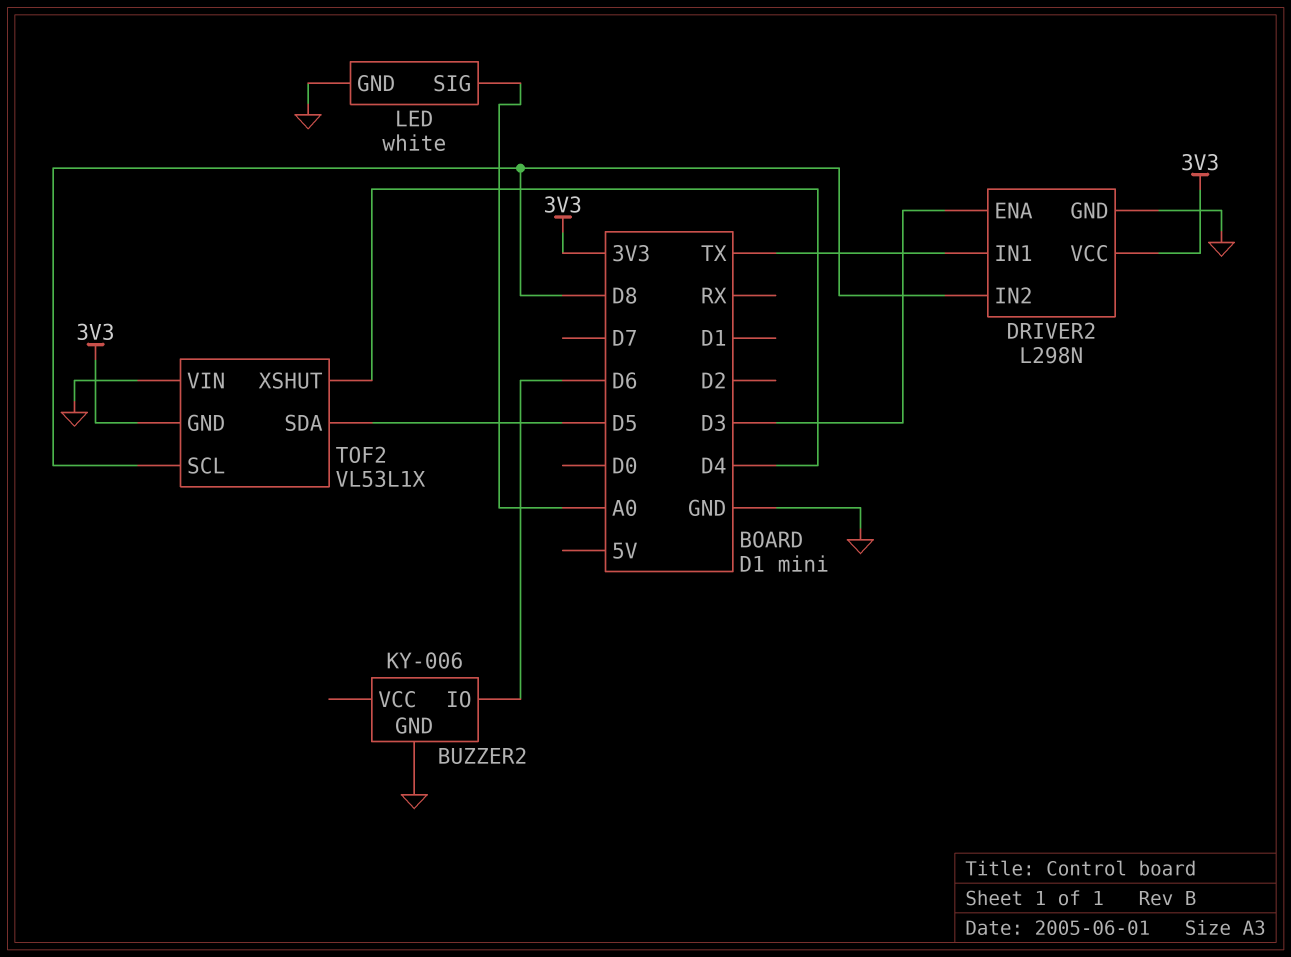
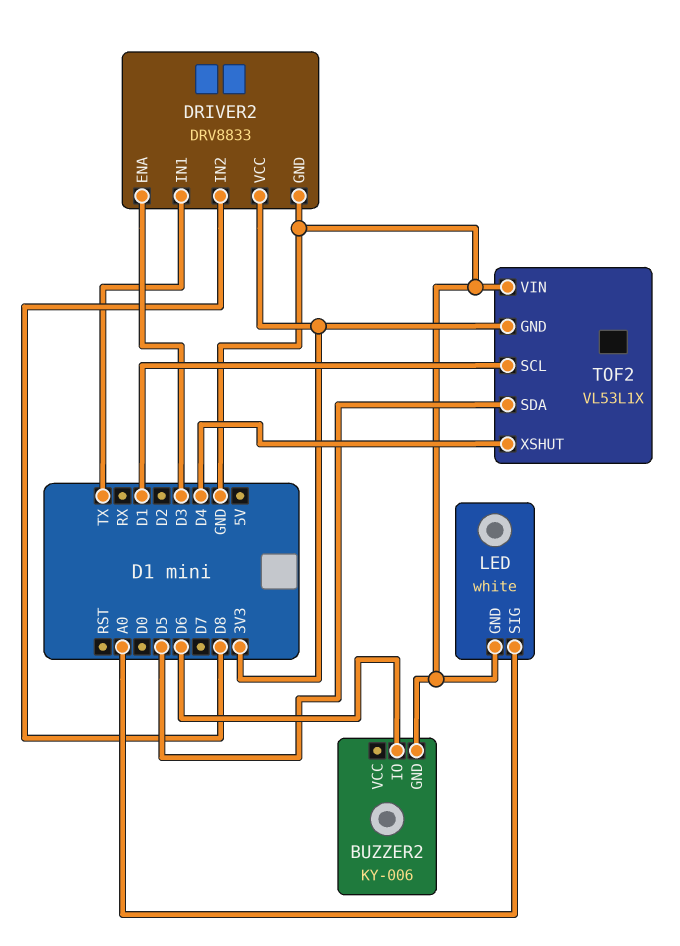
DRIVER2: L298N -> DRV8833
TOF2 pin SCL: D8 -> D1

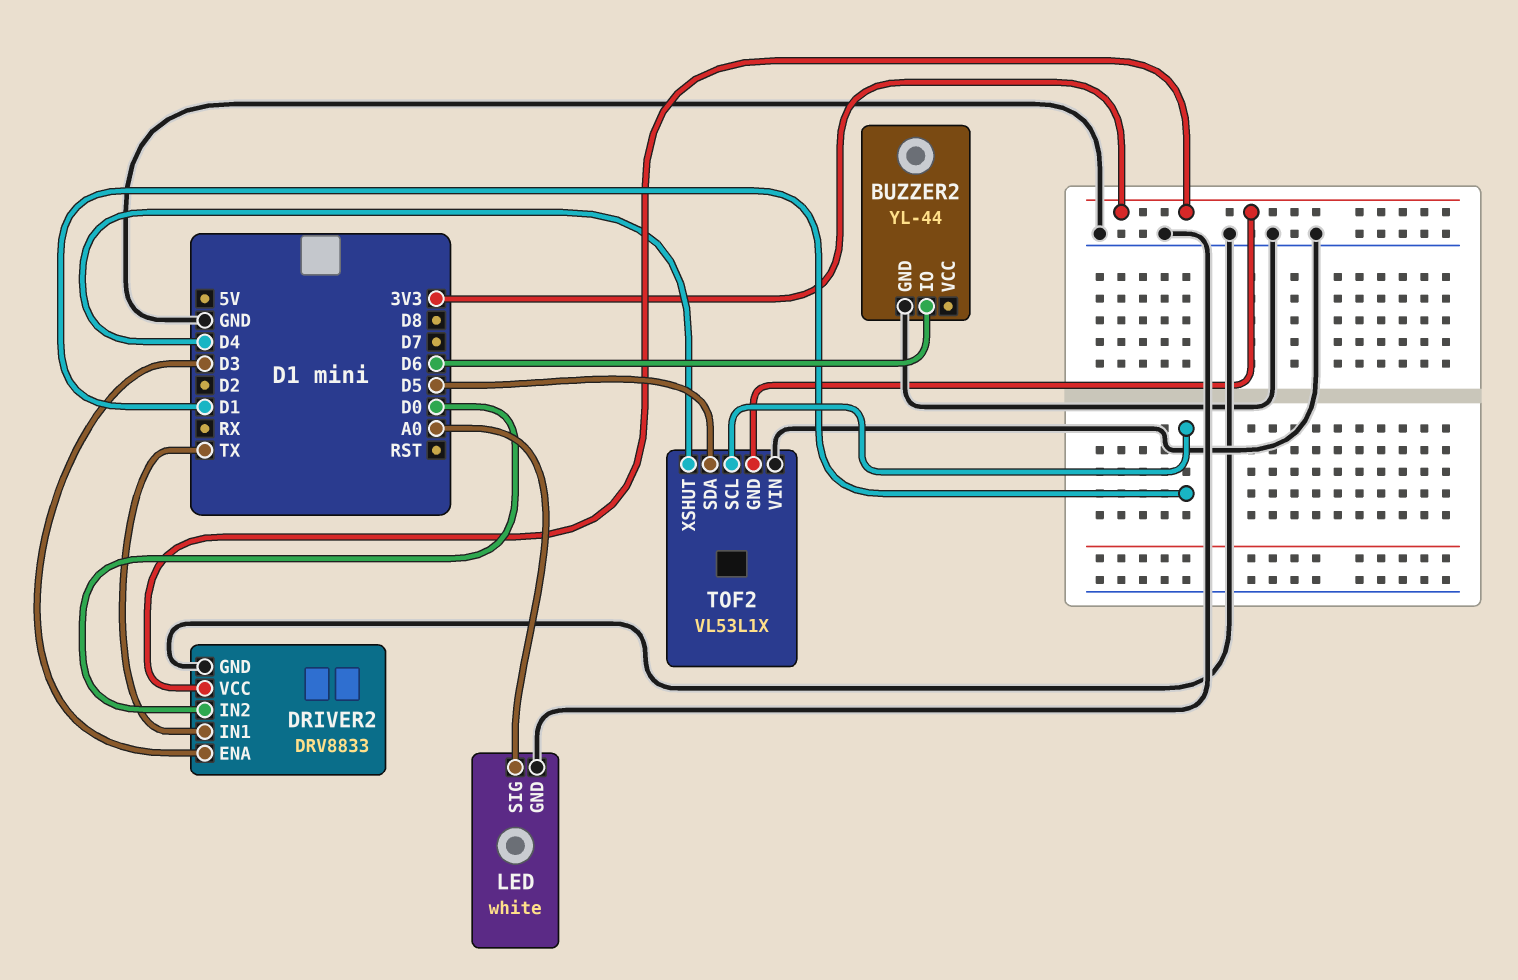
BUZZER2: KY-006 -> YL-44
DRIVER2 pin IN2: D8 -> D0

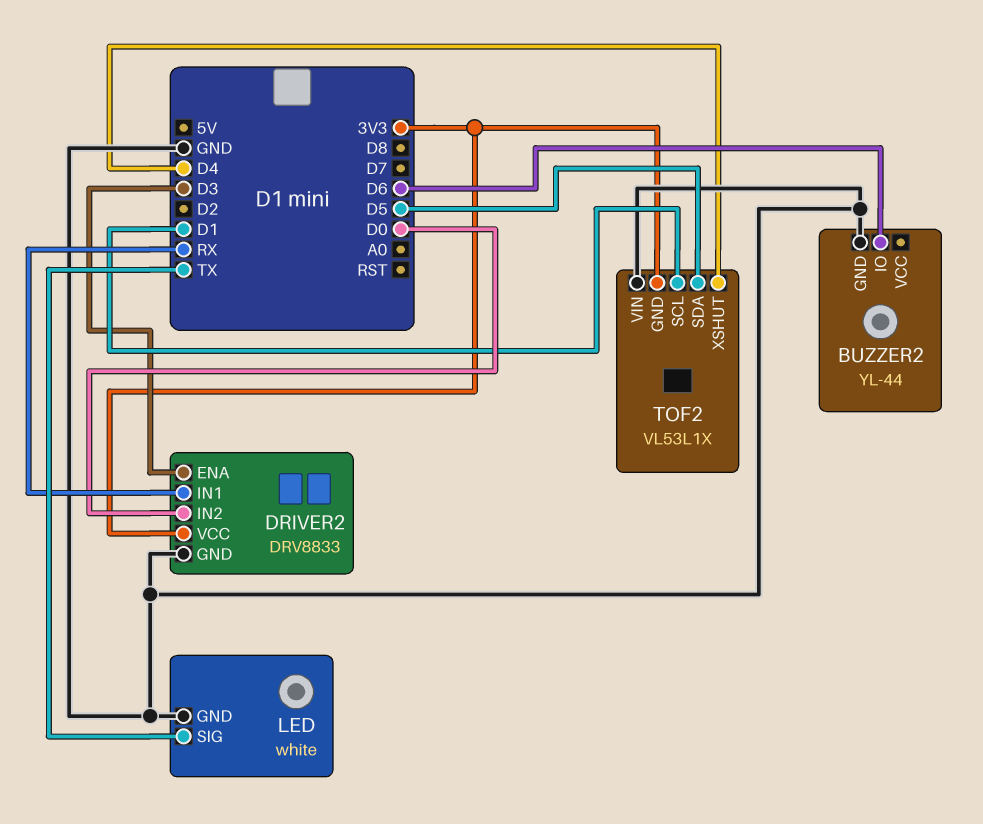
DRIVER2 pin IN1: TX -> RX
LED pin SIG: A0 -> TX

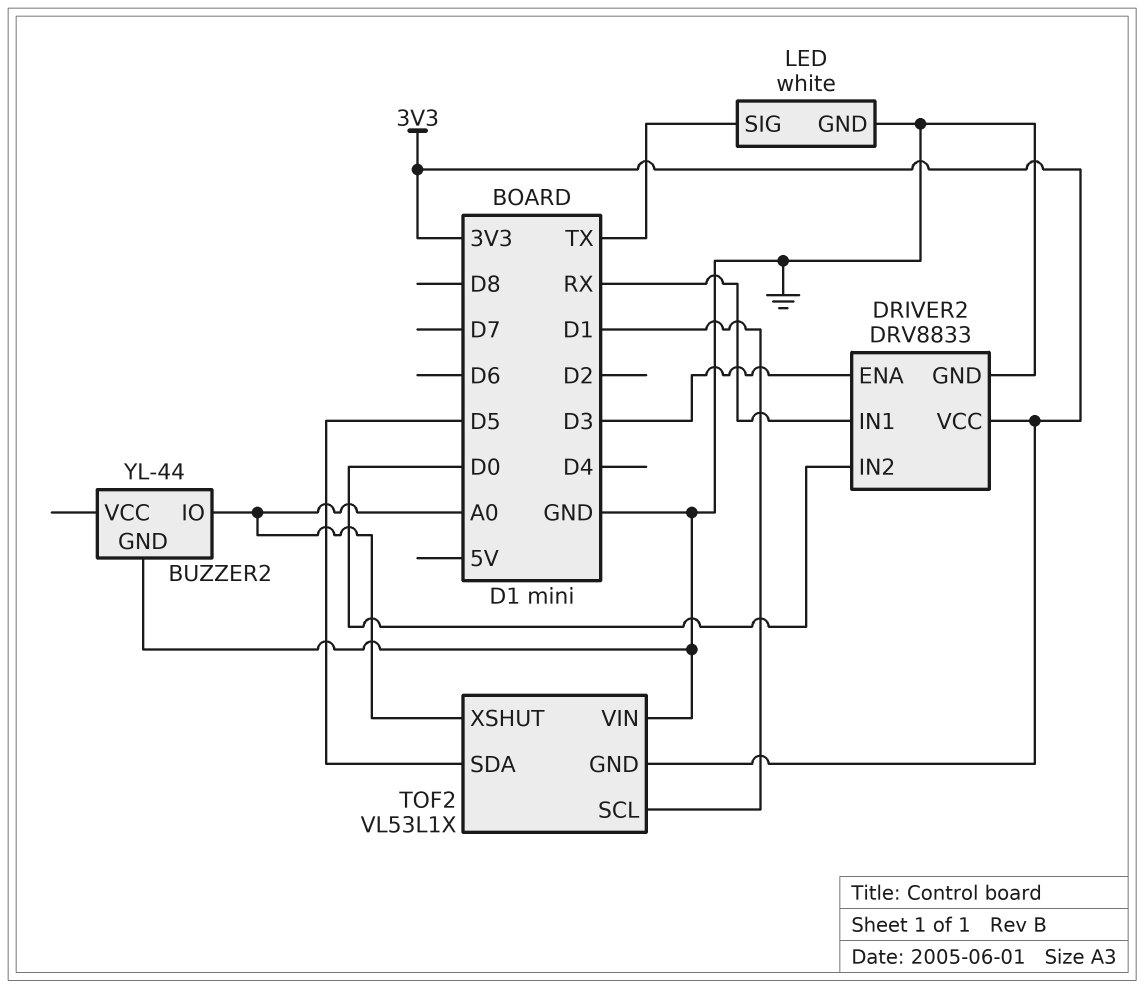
BUZZER2 pin IO: D6 -> A0
TOF2 pin XSHUT: D4 -> A0

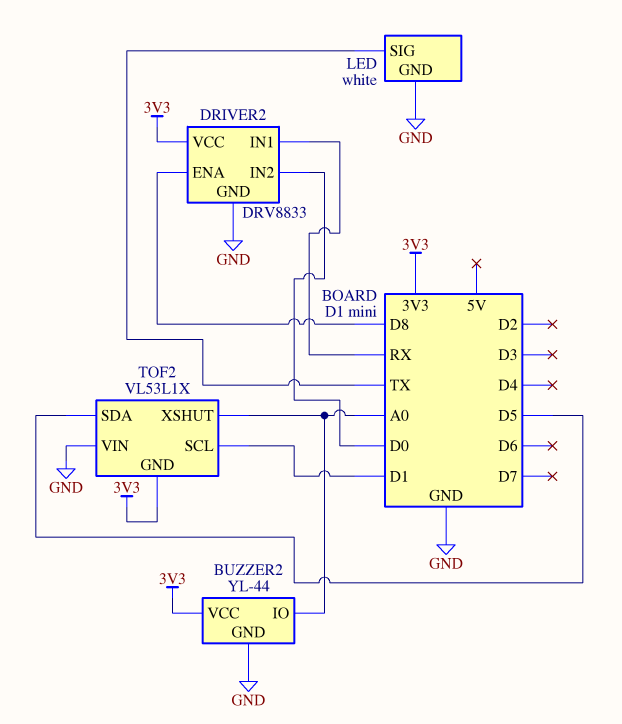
BUZZER2 pin VCC: none -> 3V3
DRIVER2 pin ENA: D3 -> D8

